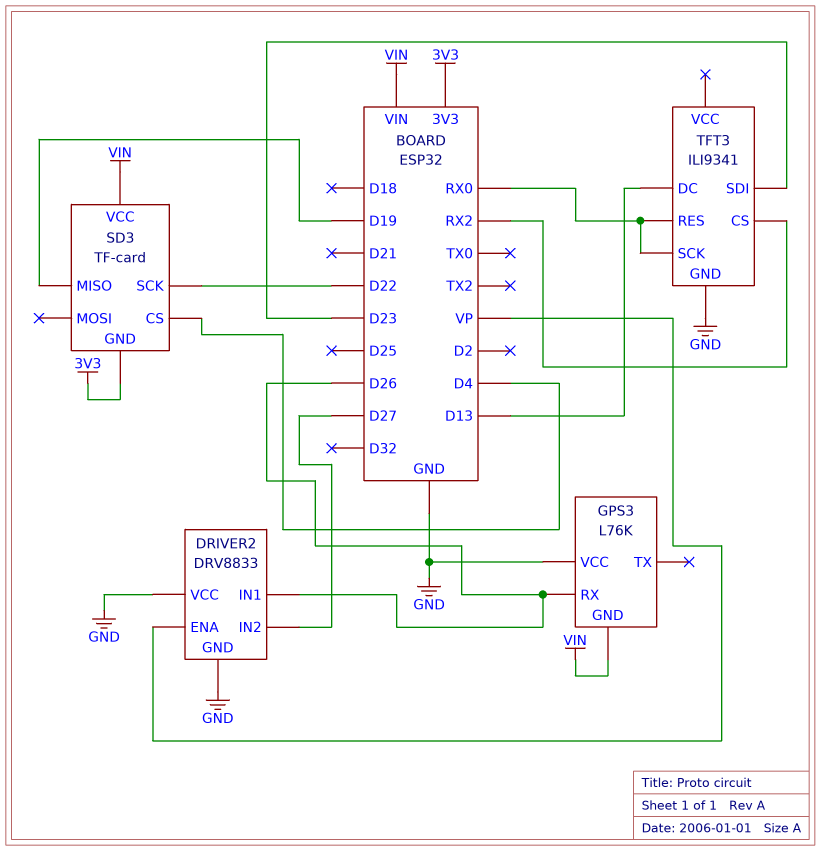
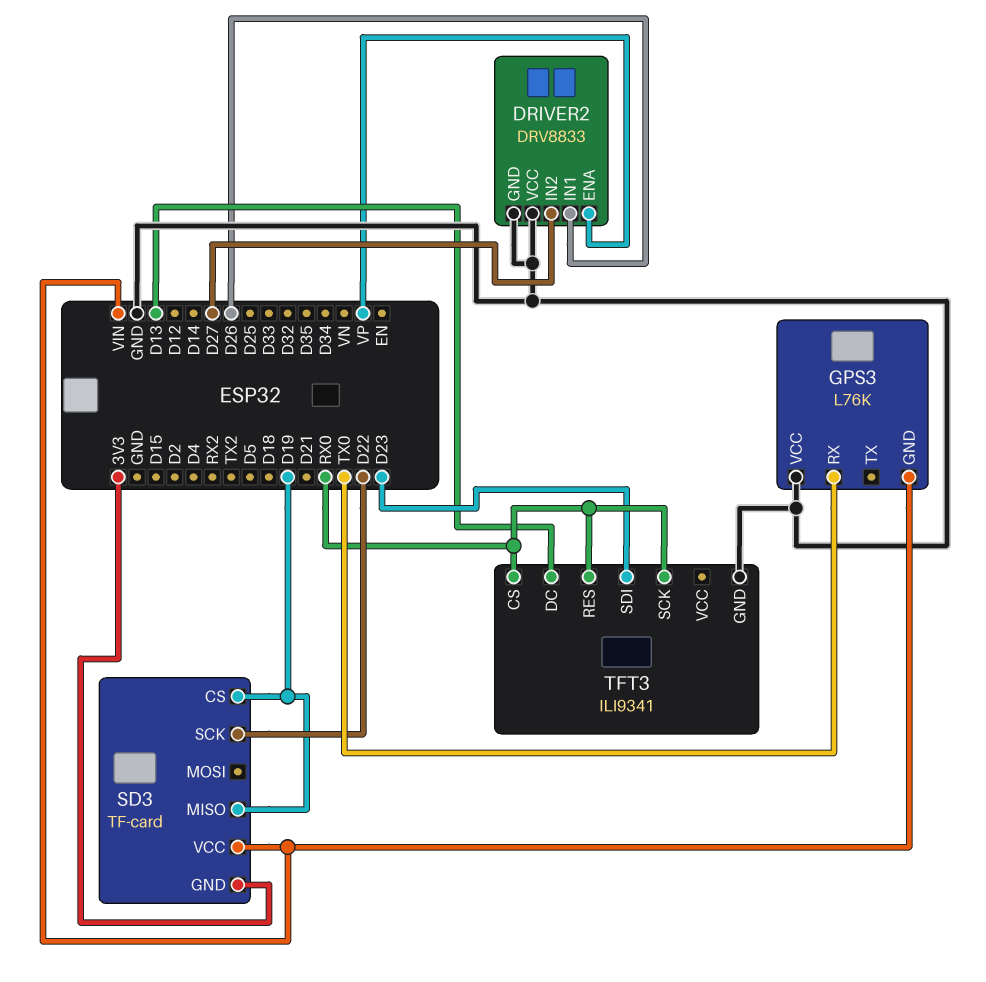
GPS3 pin RX: D26 -> TX0
SD3 pin CS: D4 -> D19
TFT3 pin CS: RX2 -> RX0

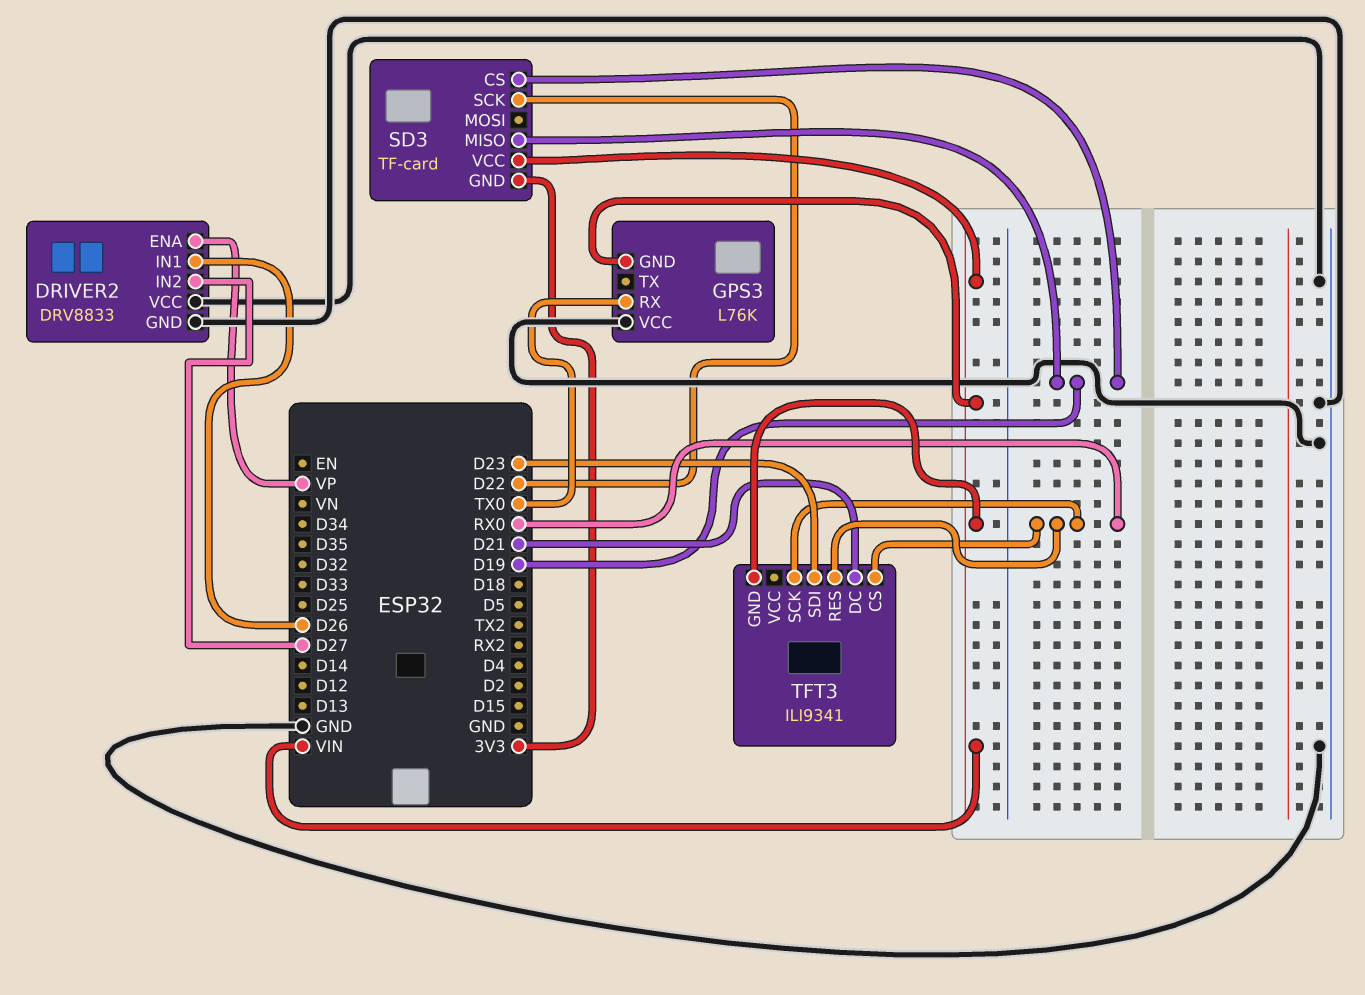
TFT3 pin DC: D13 -> D21
TFT3 pin GND: GND -> VIN

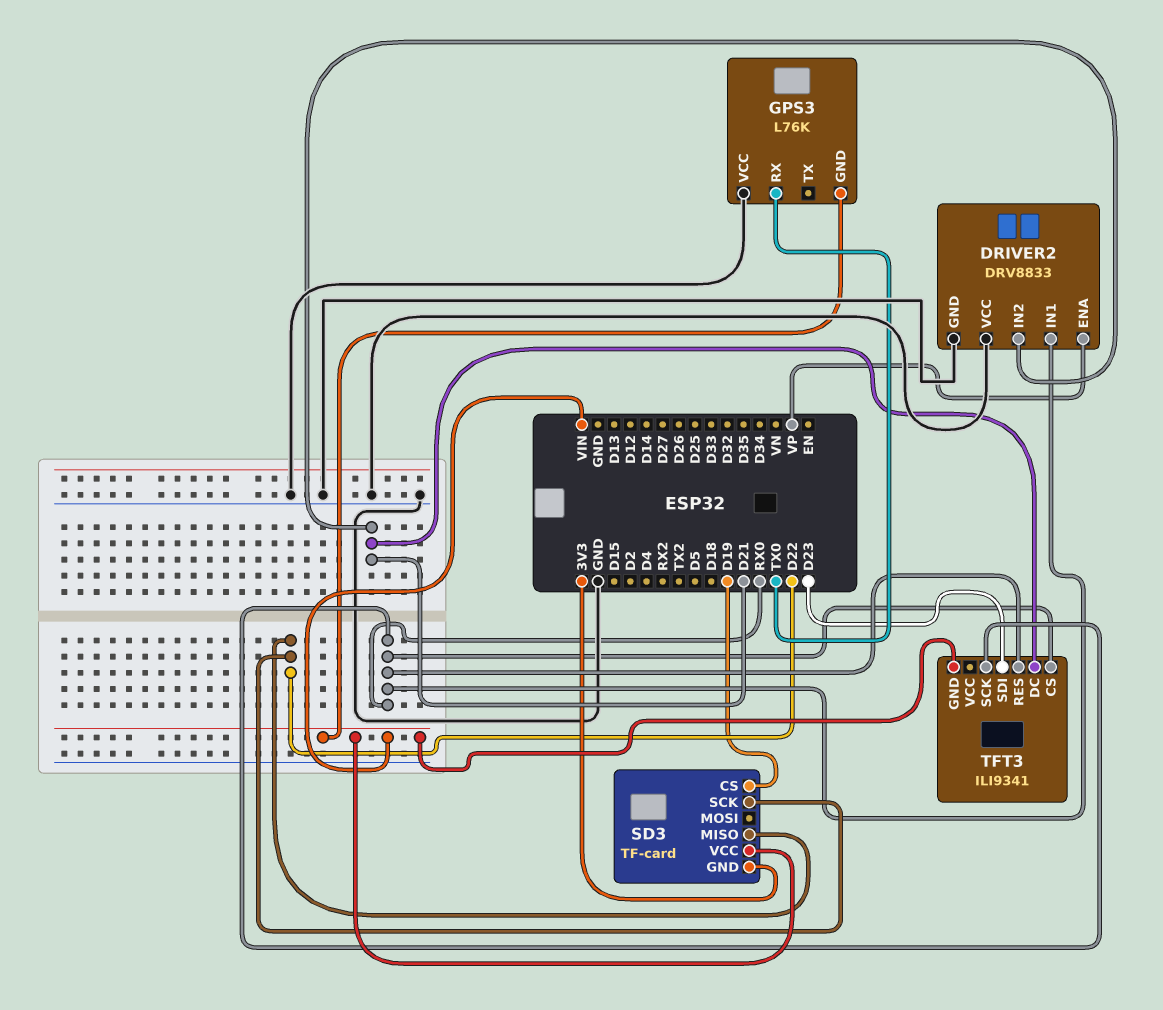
DRIVER2 pin IN1: D26 -> RX0
DRIVER2 pin IN2: D27 -> D21
SD3 pin MISO: D19 -> D22

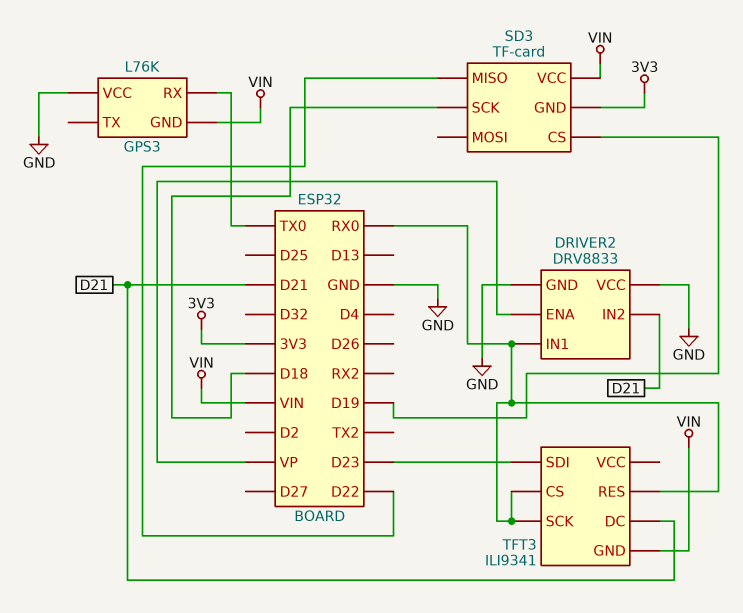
SD3 pin SCK: D22 -> D18

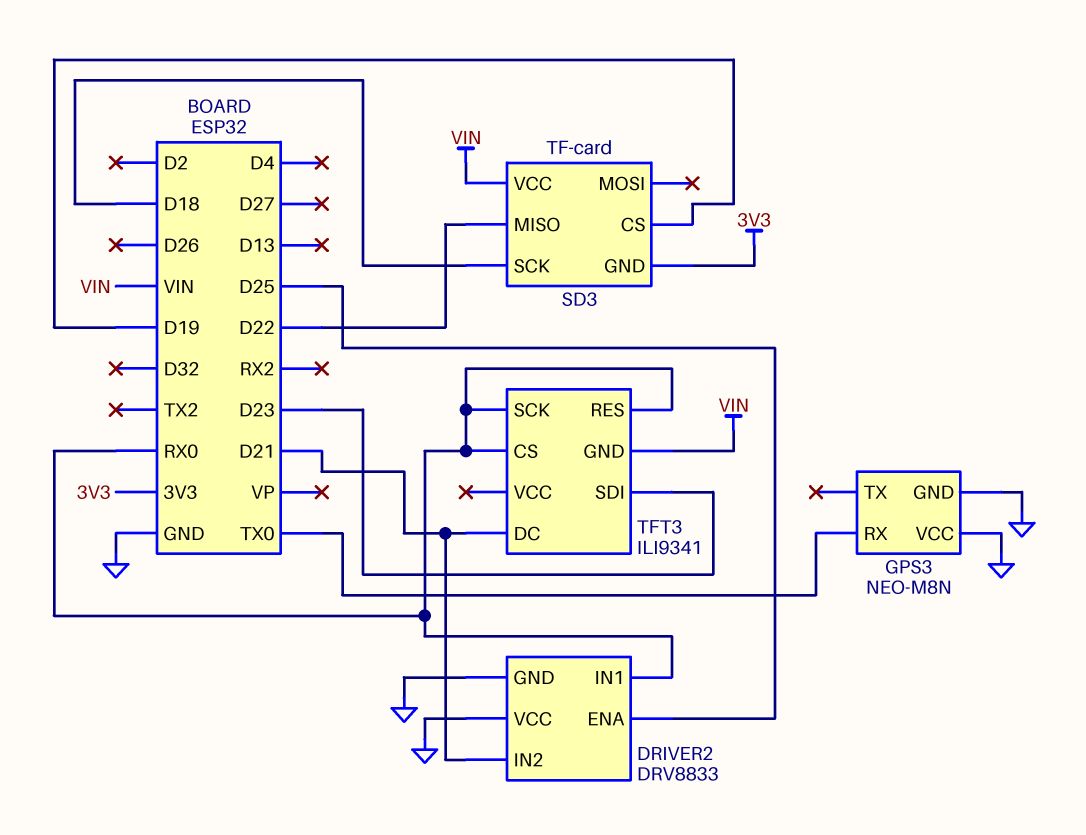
DRIVER2 pin ENA: VP -> D25
GPS3: L76K -> NEO-M8N
GPS3 pin GND: VIN -> GND

